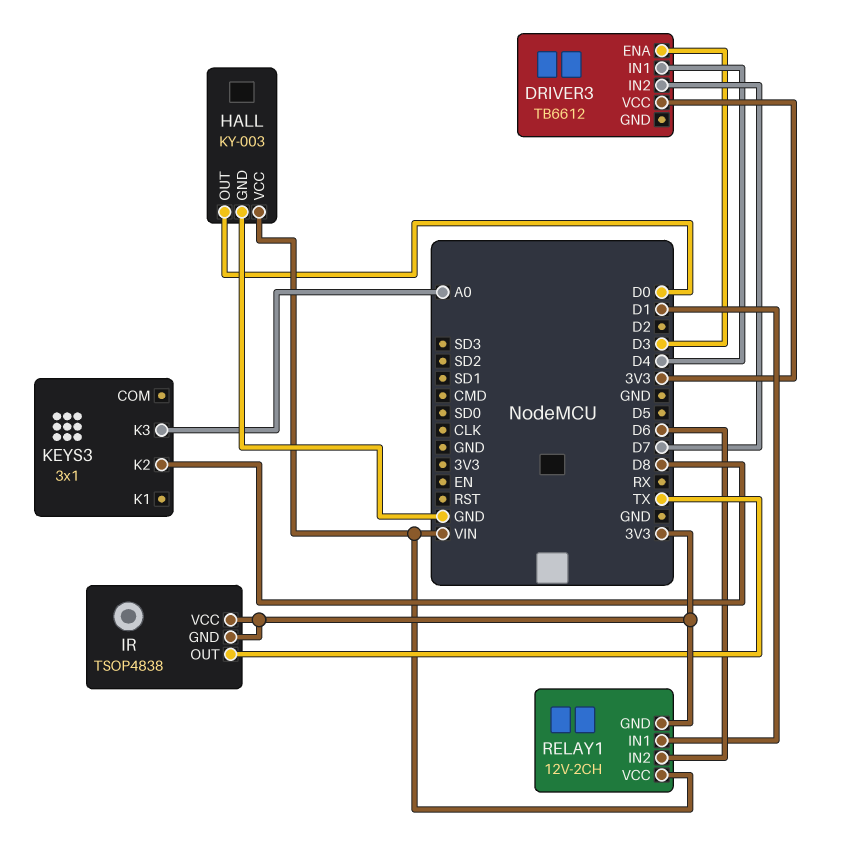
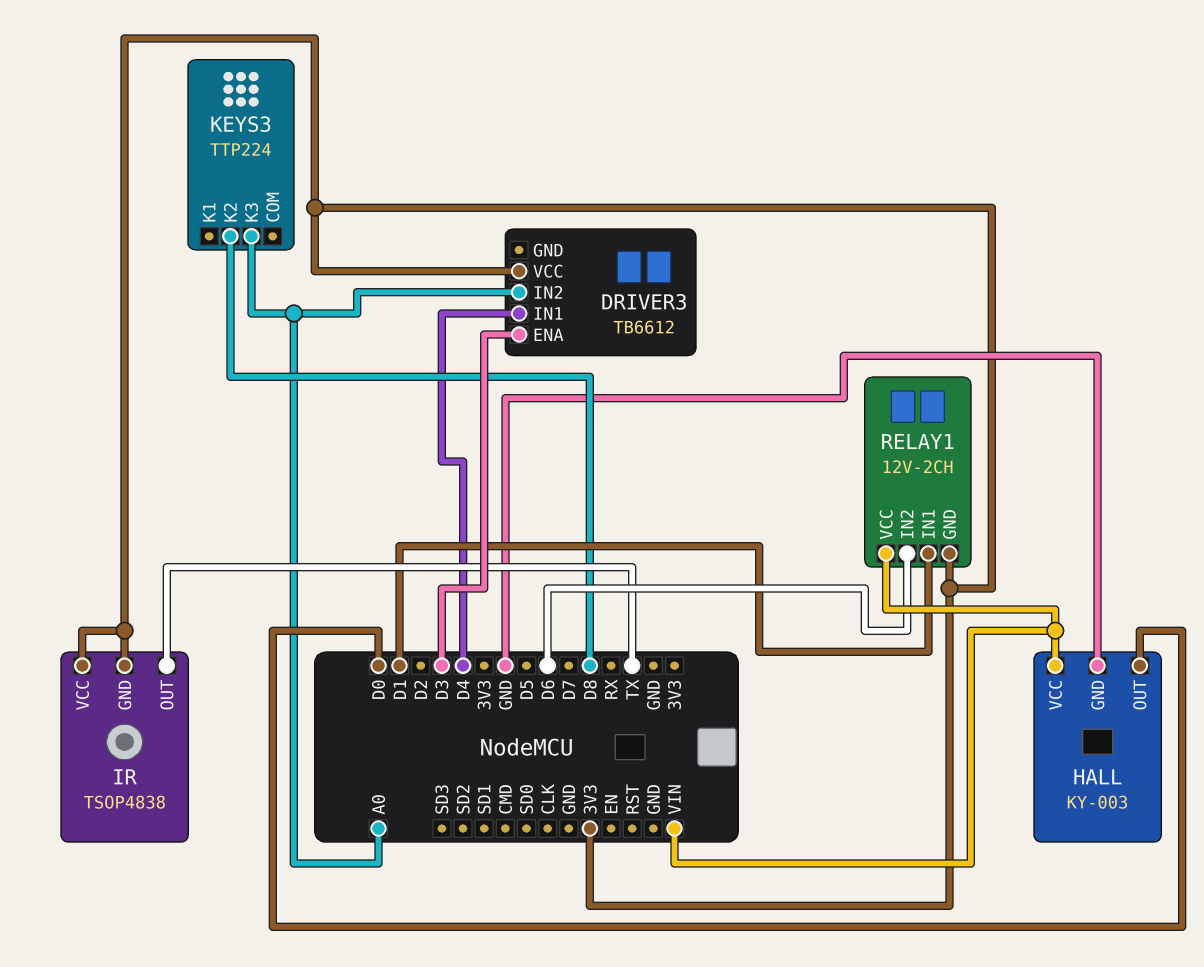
DRIVER3 pin IN2: D7 -> A0
KEYS3: 3x1 -> TTP224

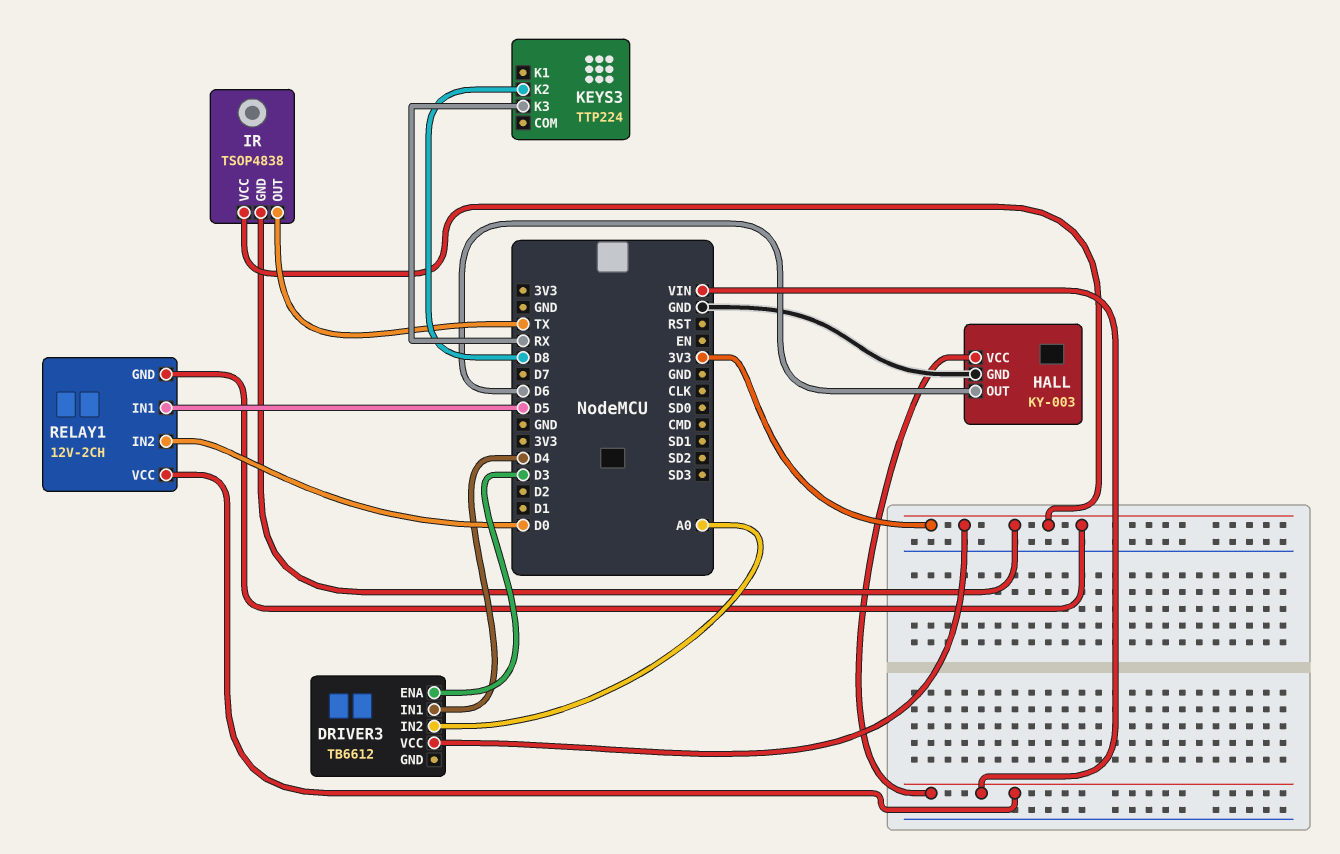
HALL pin OUT: D0 -> D6
KEYS3 pin K3: A0 -> RX
RELAY1 pin IN1: D1 -> D5
RELAY1 pin IN2: D6 -> D0

